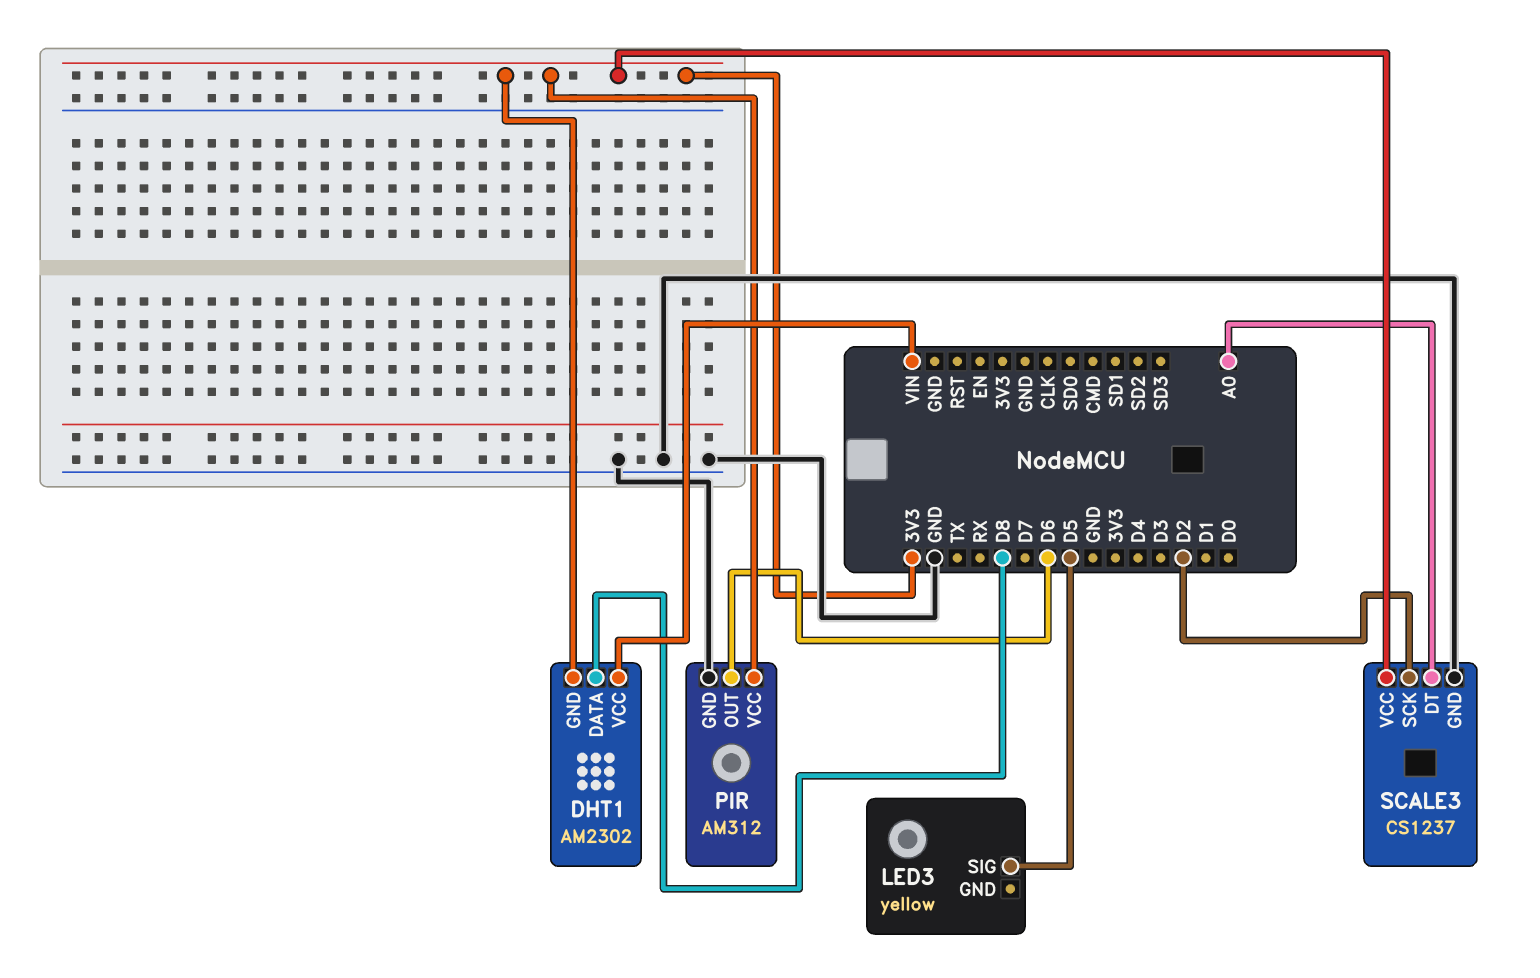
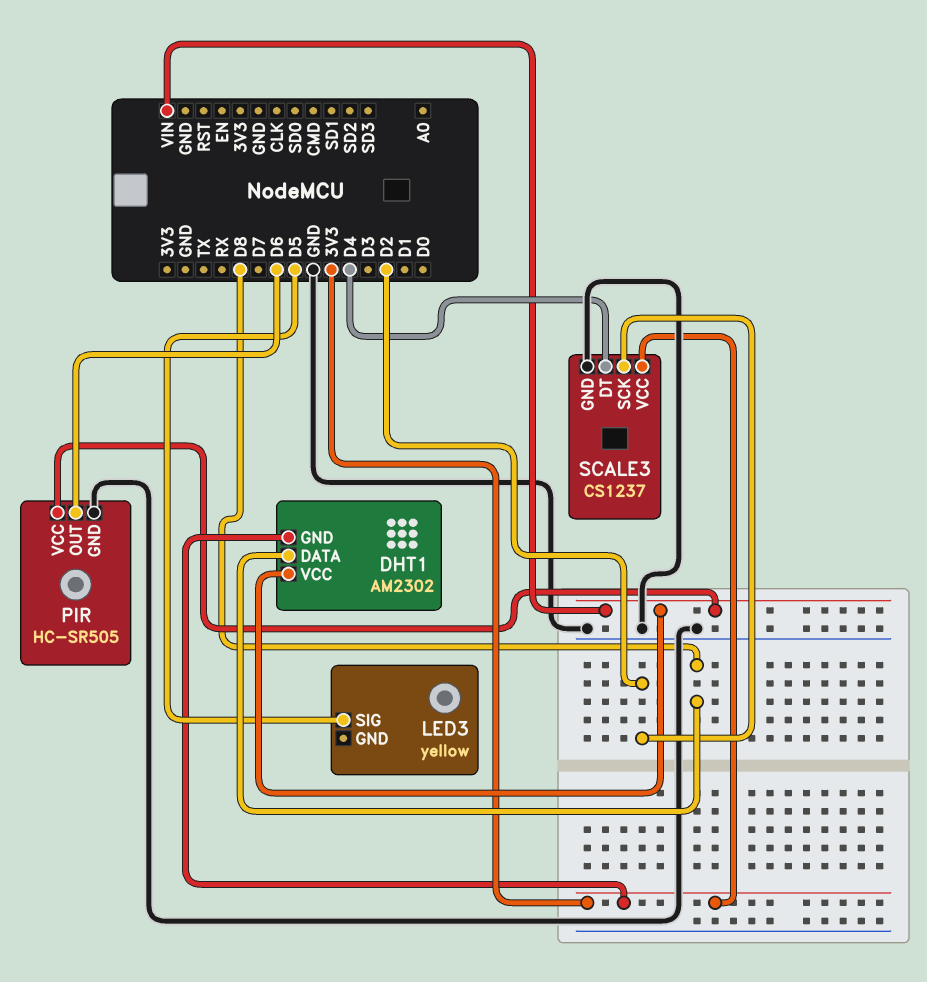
PIR: AM312 -> HC-SR505
PIR pin VCC: 3V3 -> VIN
SCALE3 pin DT: A0 -> D4

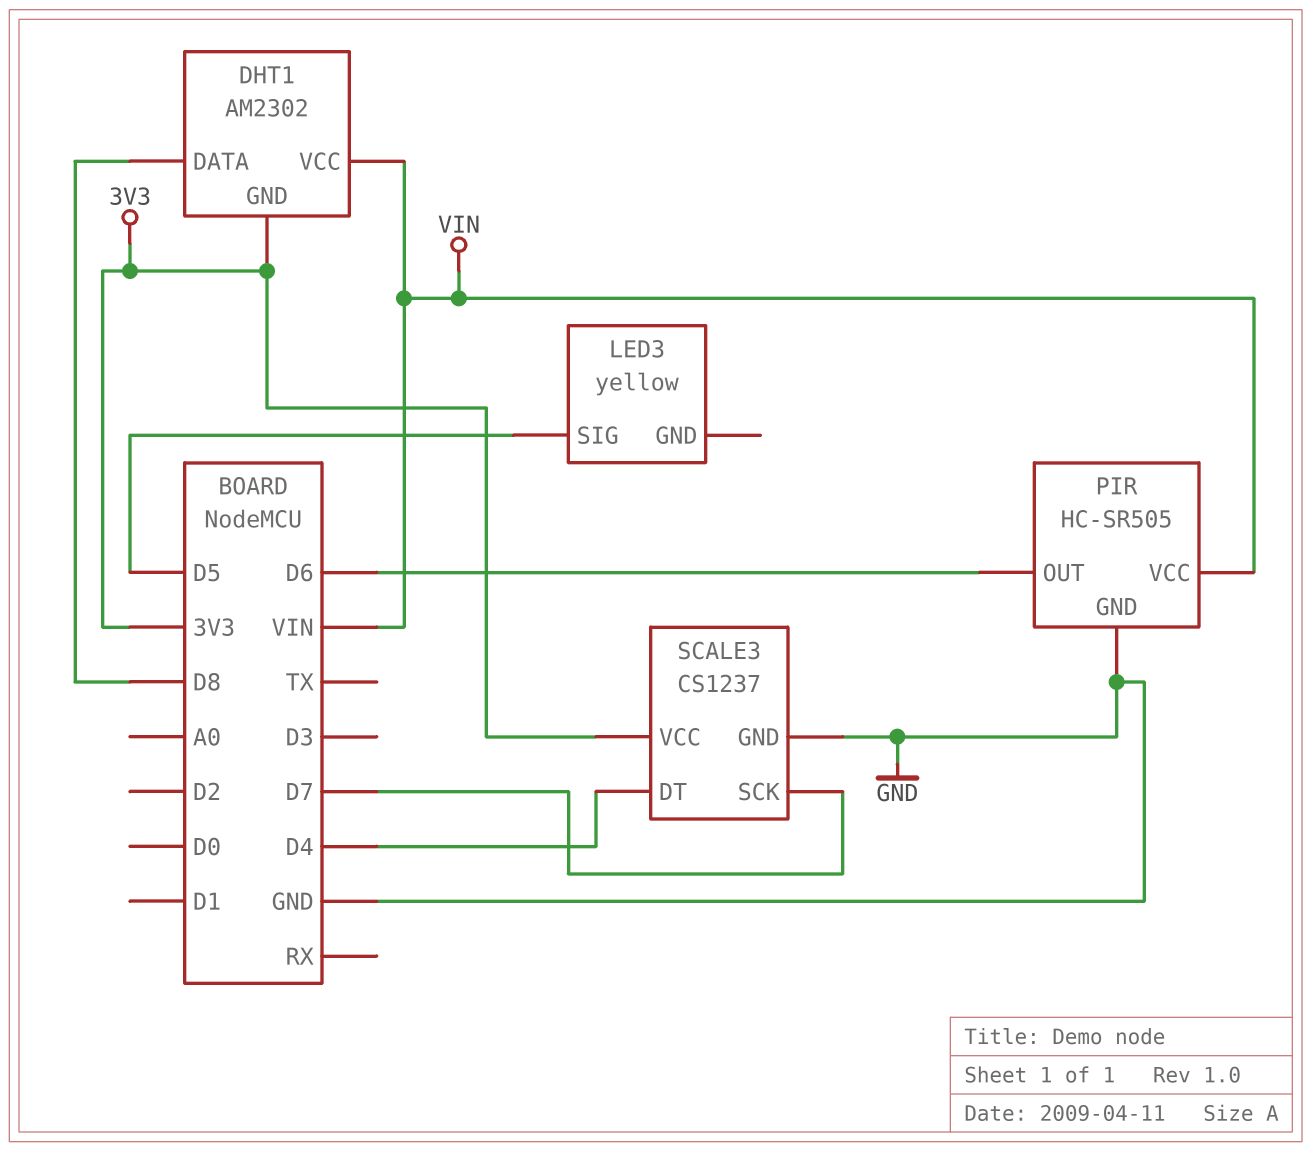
SCALE3 pin SCK: D2 -> D7

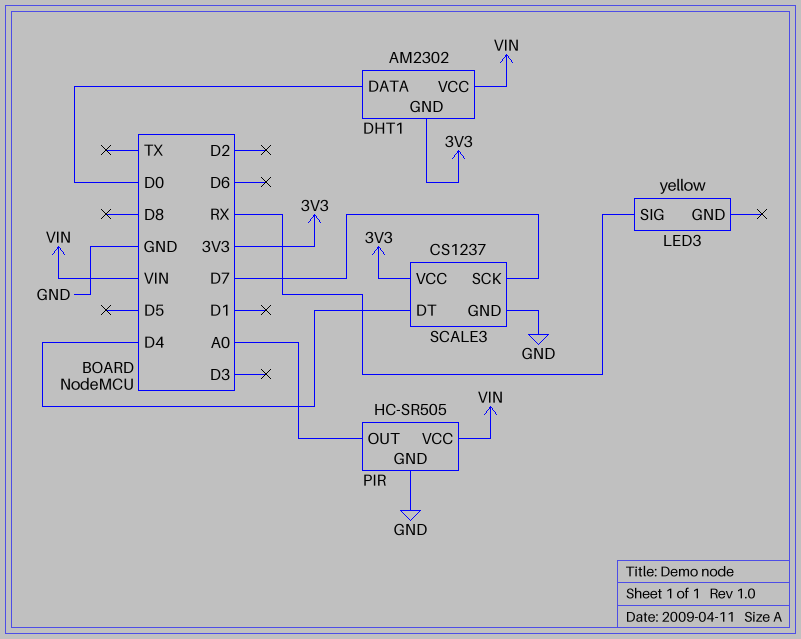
DHT1 pin DATA: D8 -> D0
LED3 pin SIG: D5 -> RX
PIR pin OUT: D6 -> A0

